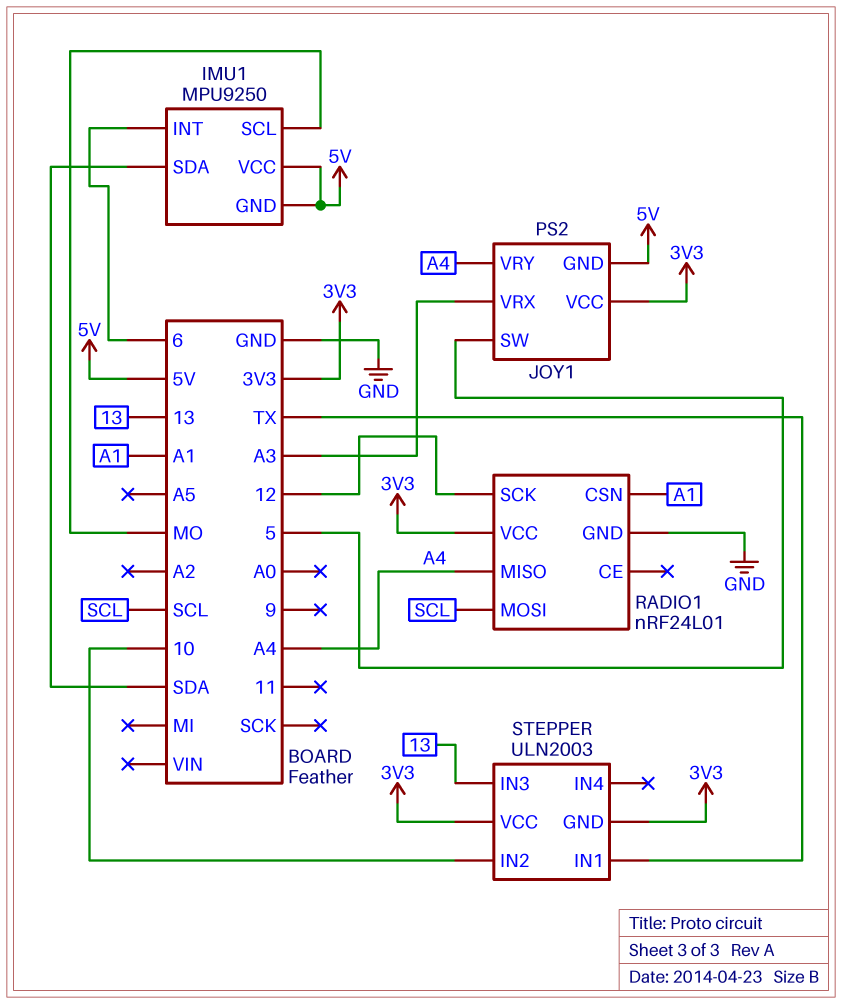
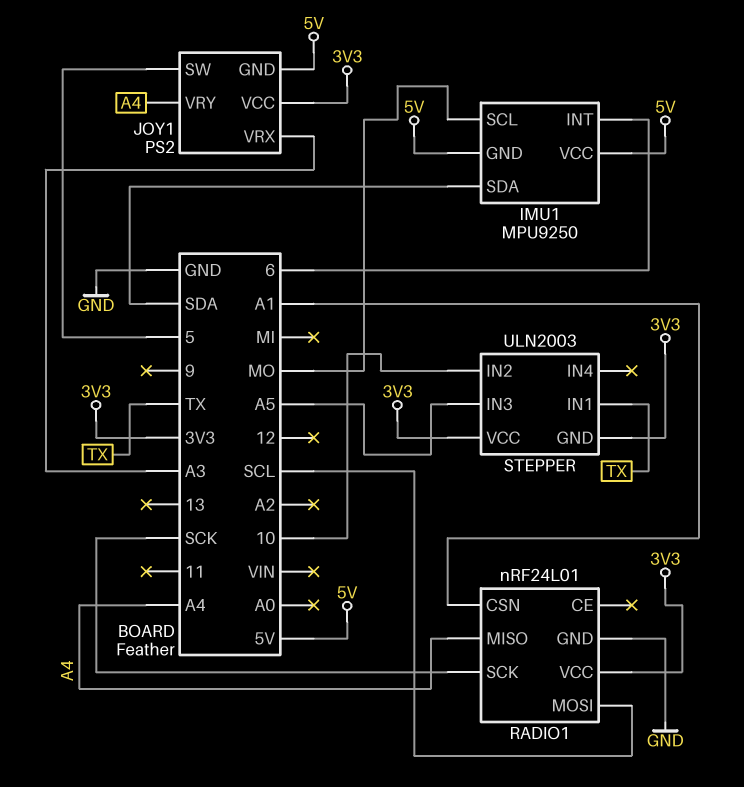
RADIO1 pin SCK: 12 -> SCK
STEPPER pin IN3: 13 -> A5

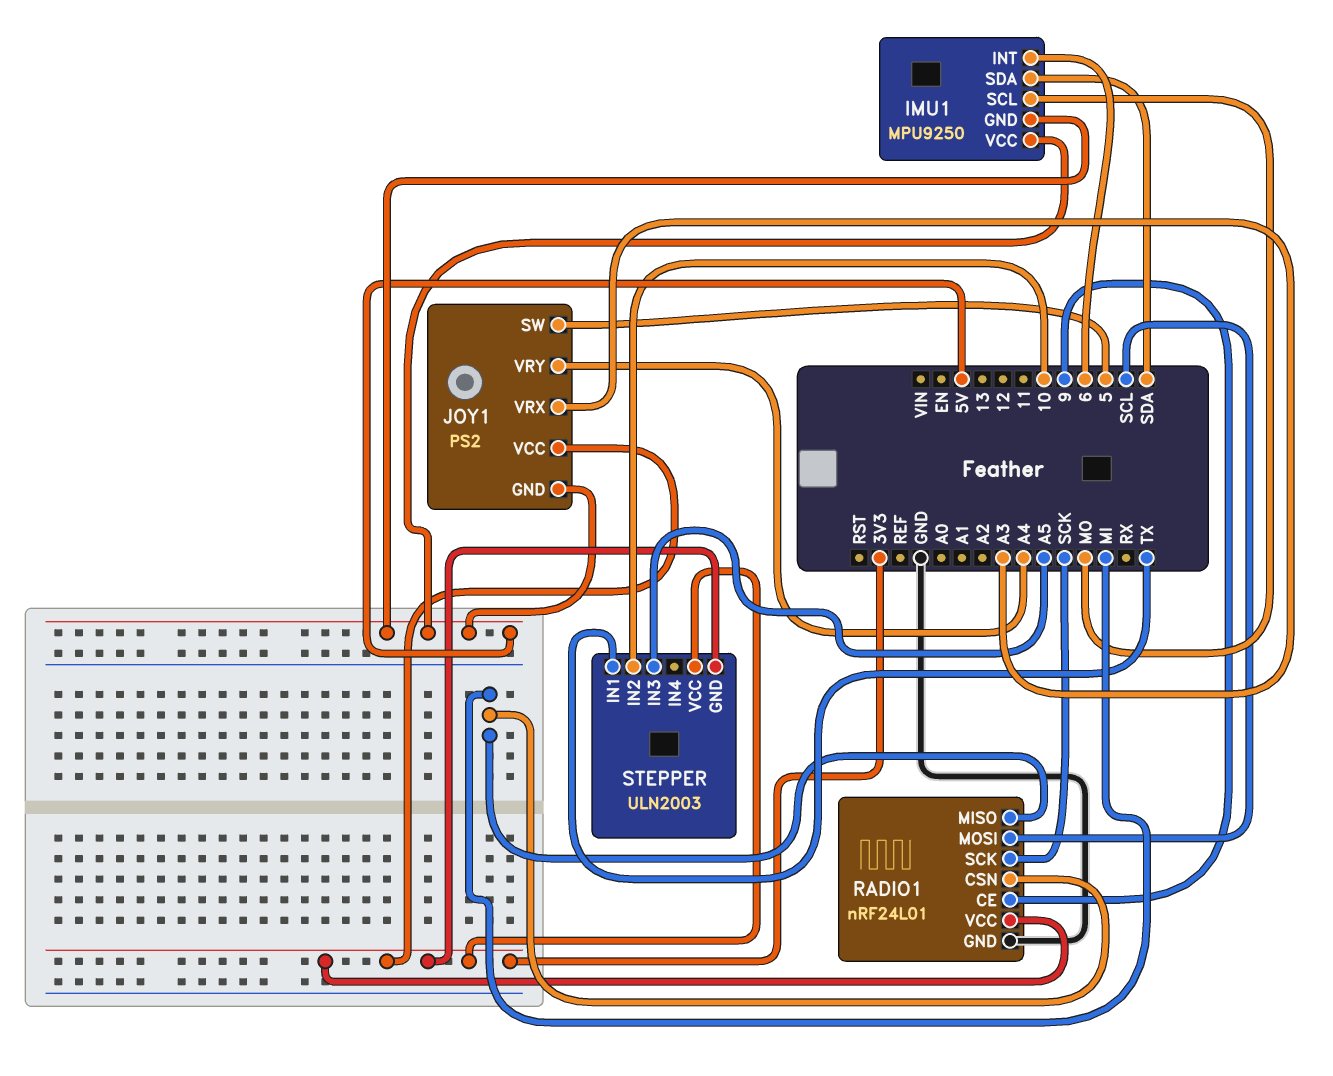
RADIO1 pin CE: none -> 9
RADIO1 pin CSN: A1 -> MI
RADIO1 pin MISO: A4 -> MI

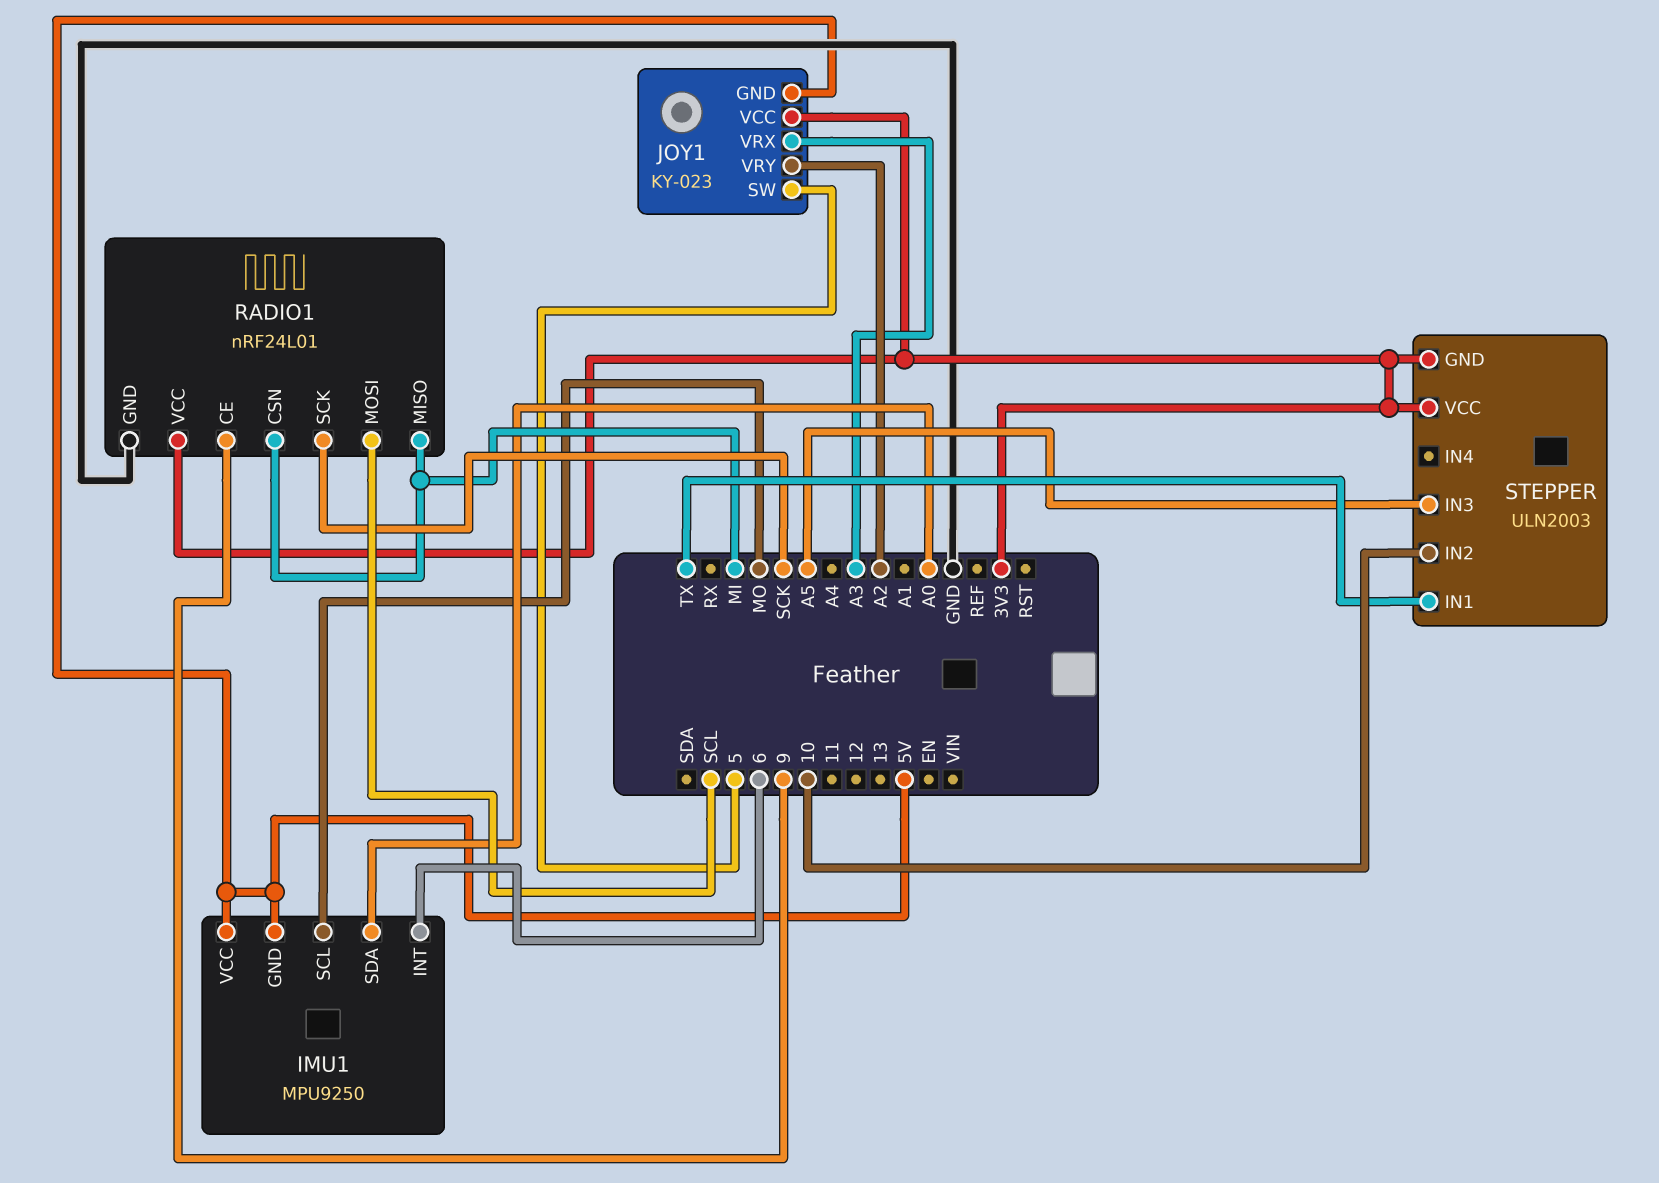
IMU1 pin SDA: SDA -> A0
JOY1: PS2 -> KY-023
JOY1 pin VRY: A4 -> A2

